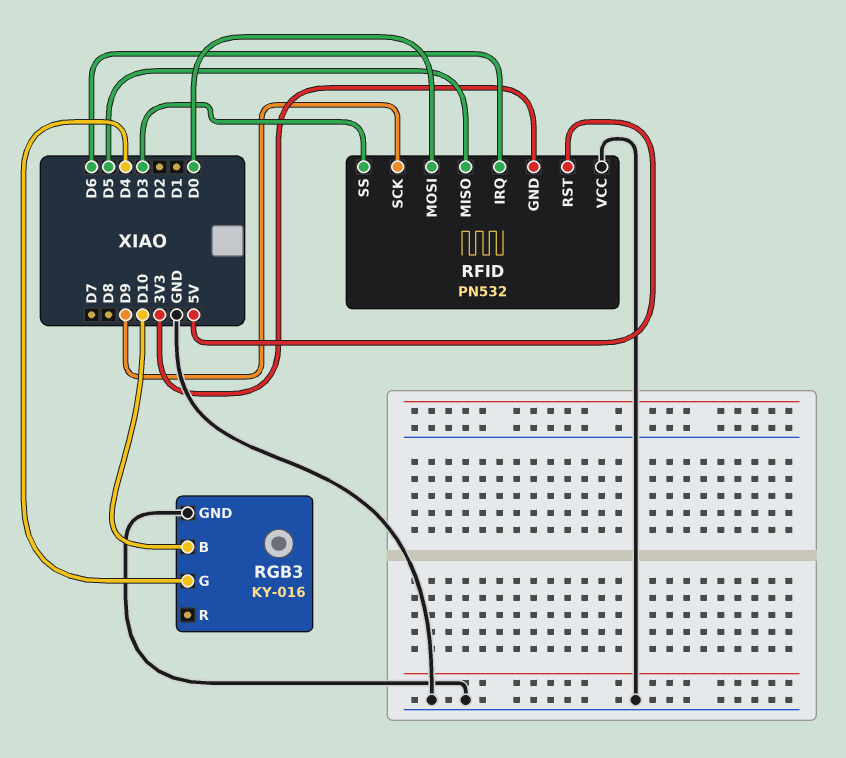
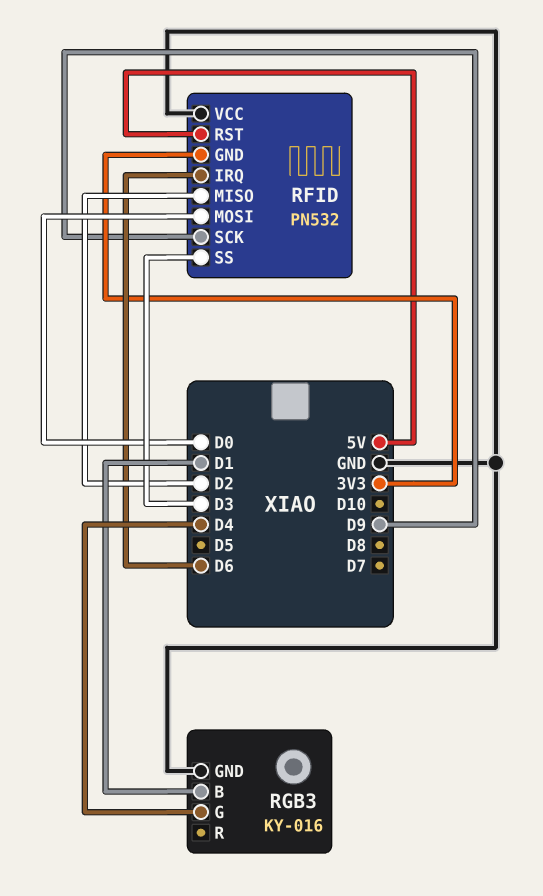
RFID pin MISO: D5 -> D2
RGB3 pin B: D10 -> D1

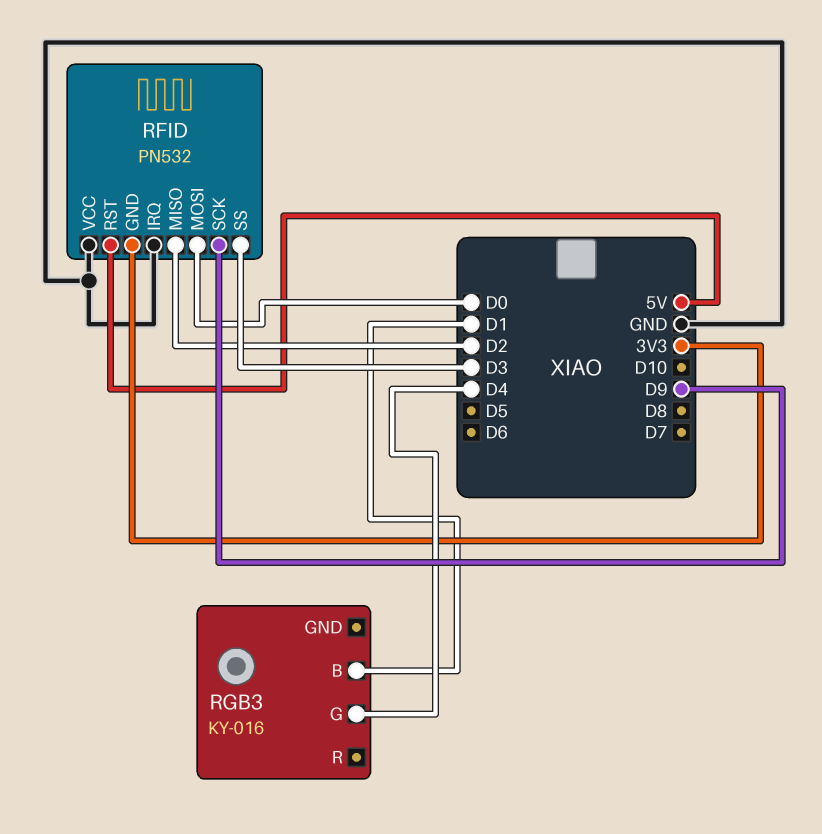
RFID pin IRQ: D6 -> GND
RGB3 pin GND: GND -> none

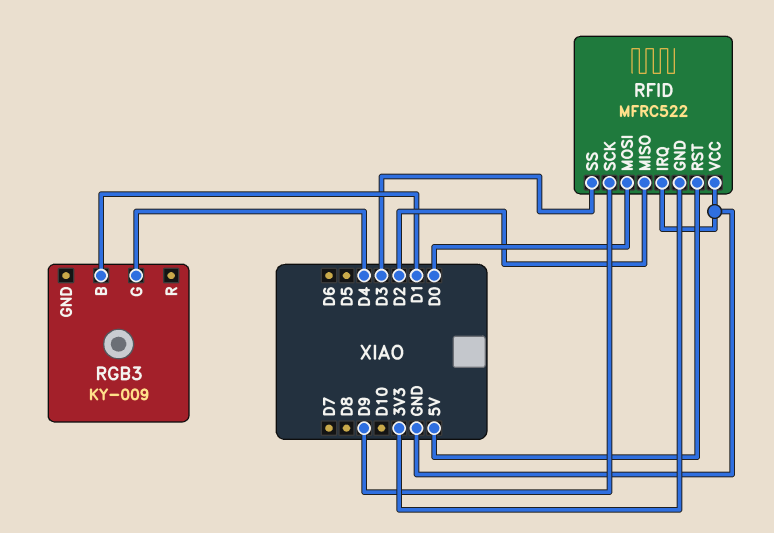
RFID: PN532 -> MFRC522
RGB3: KY-016 -> KY-009

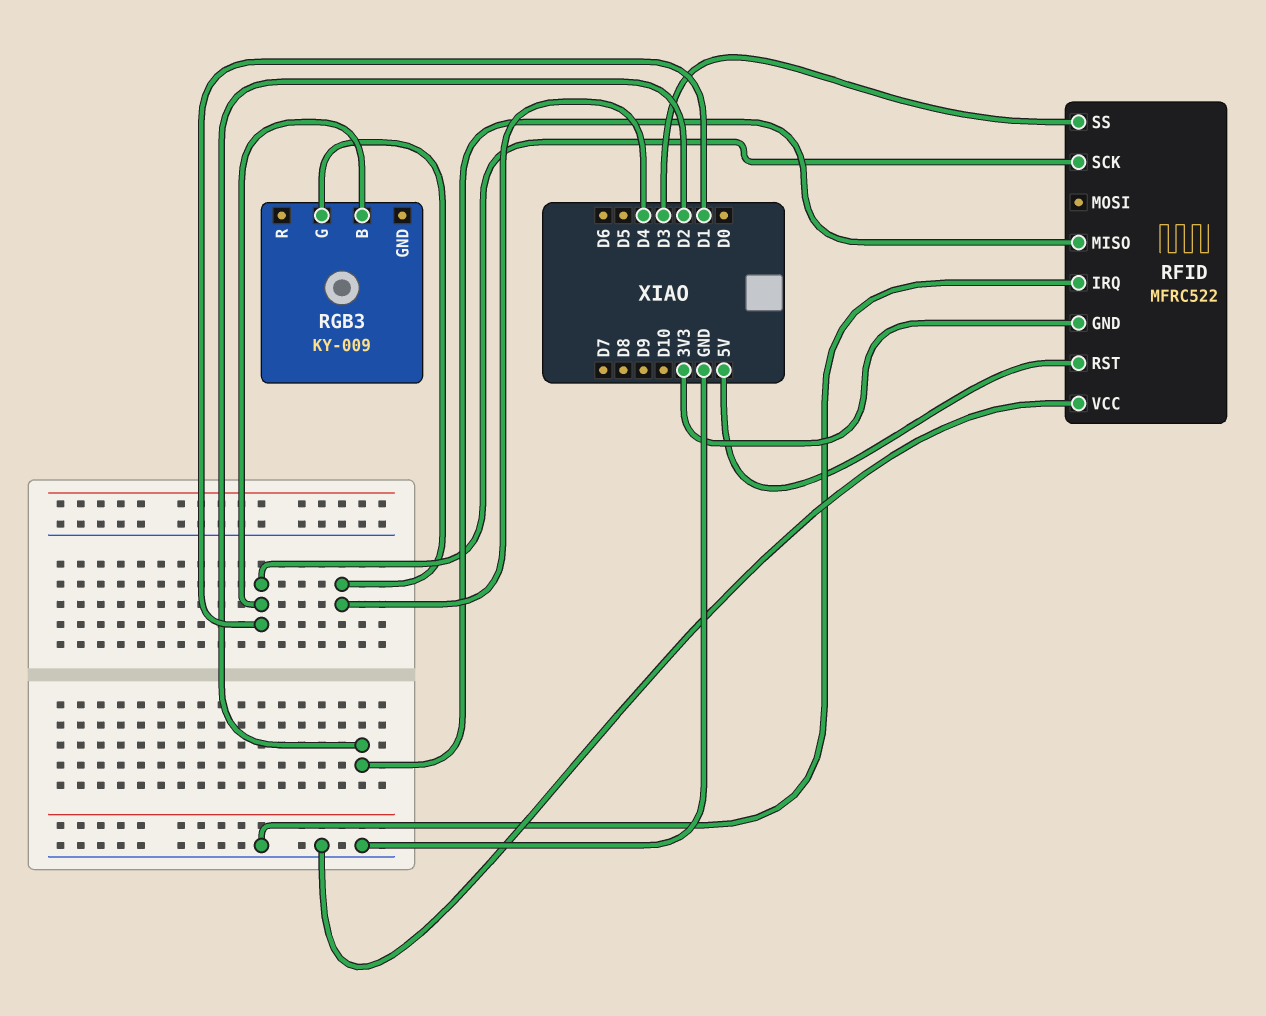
RFID pin MOSI: D0 -> none
RFID pin SCK: D9 -> D1

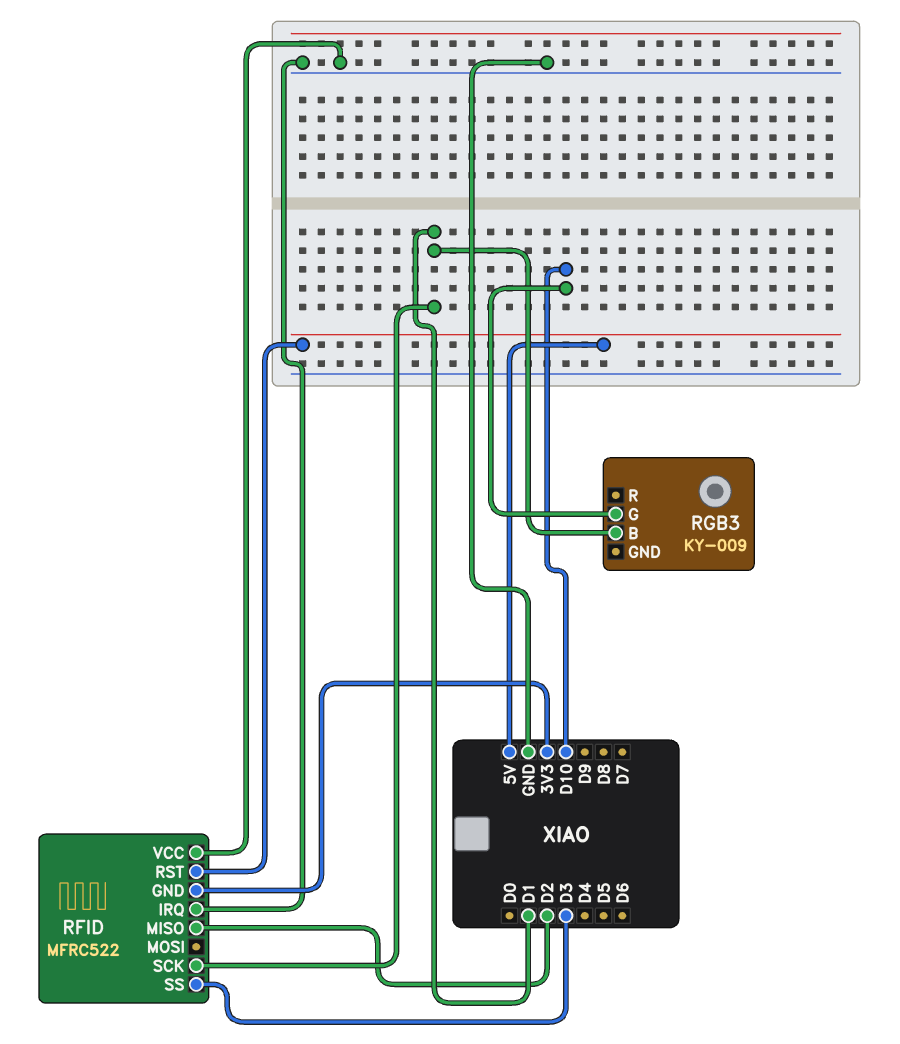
RGB3 pin G: D4 -> D10

